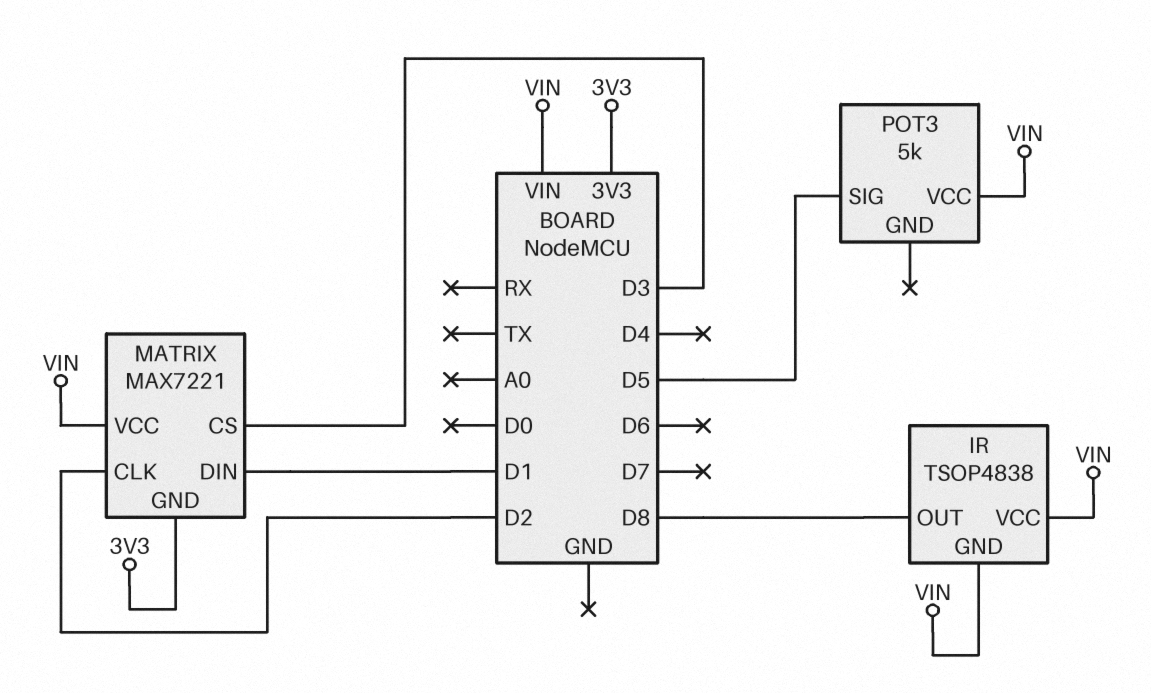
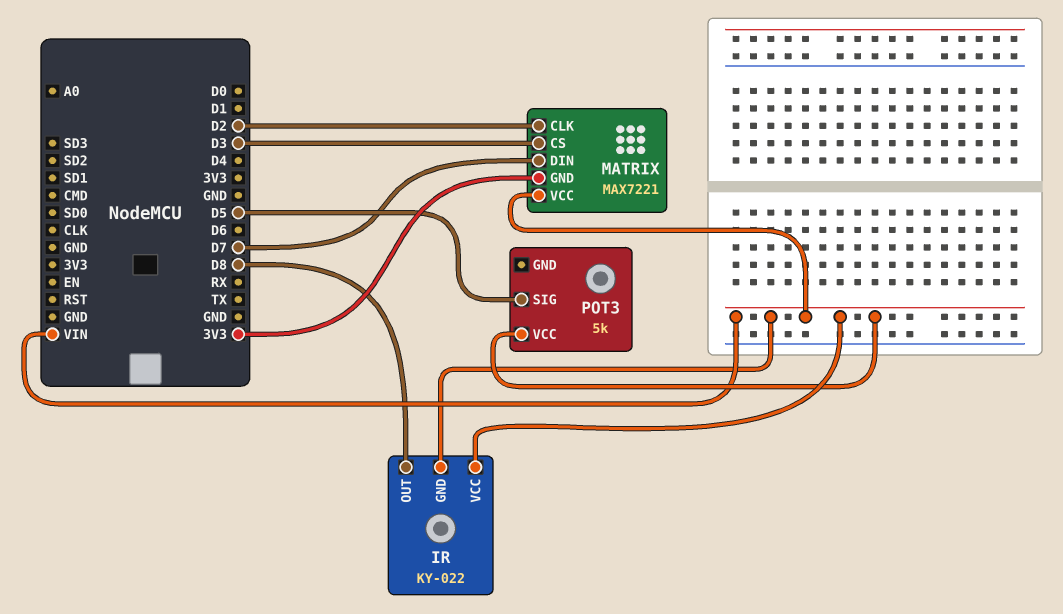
IR: TSOP4838 -> KY-022
MATRIX pin DIN: D1 -> D7

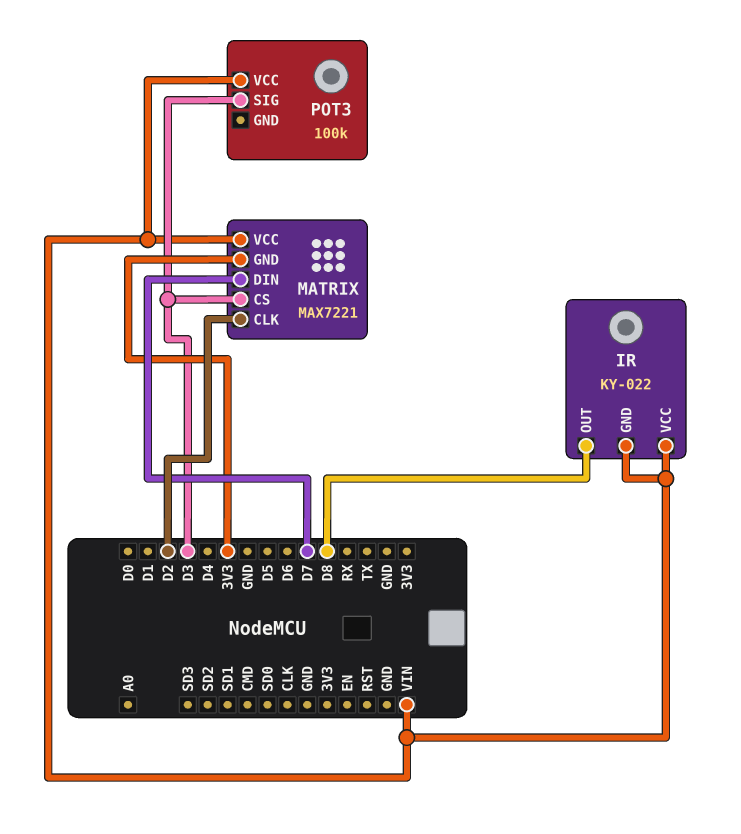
POT3: 5k -> 100k
POT3 pin SIG: D5 -> D3

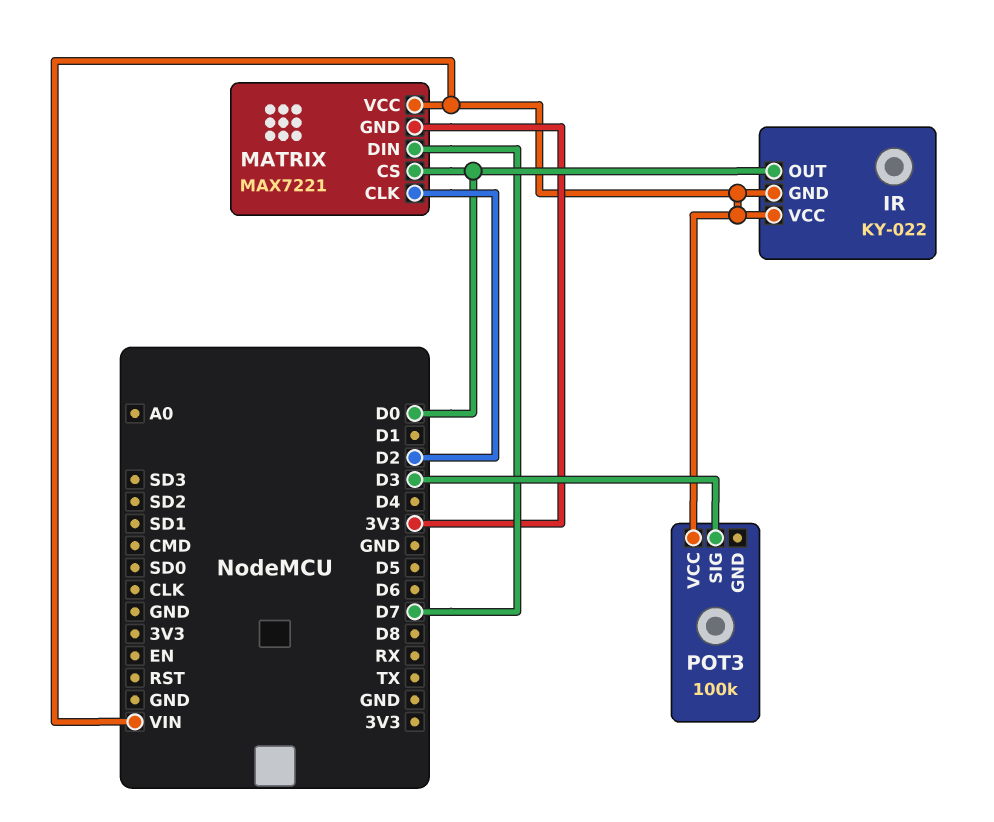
IR pin OUT: D8 -> D0
MATRIX pin CS: D3 -> D0

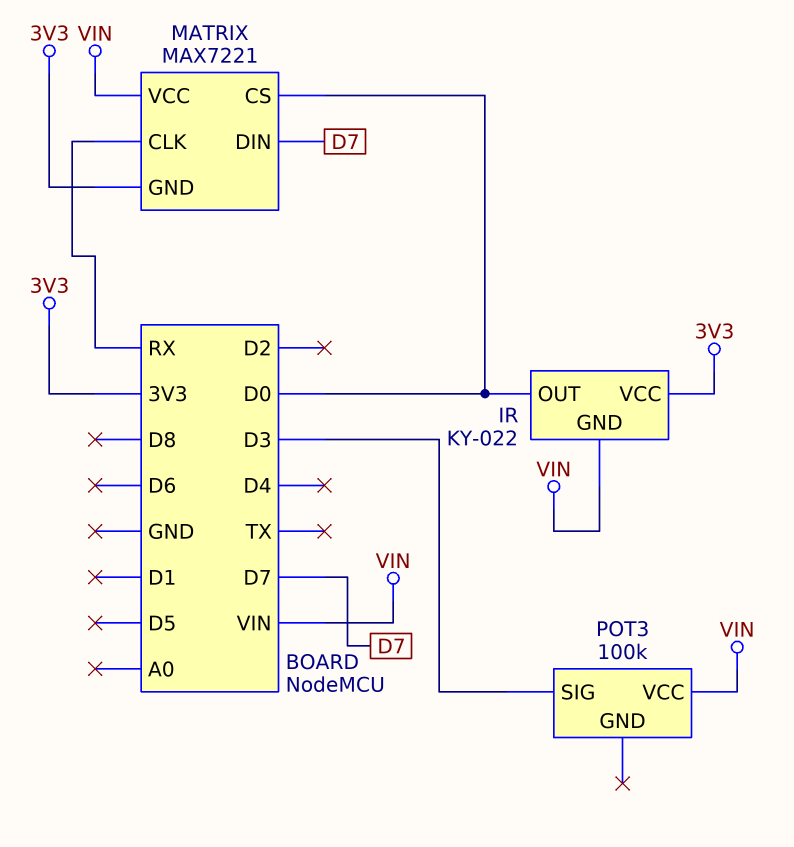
IR pin VCC: VIN -> 3V3
MATRIX pin CLK: D2 -> RX

